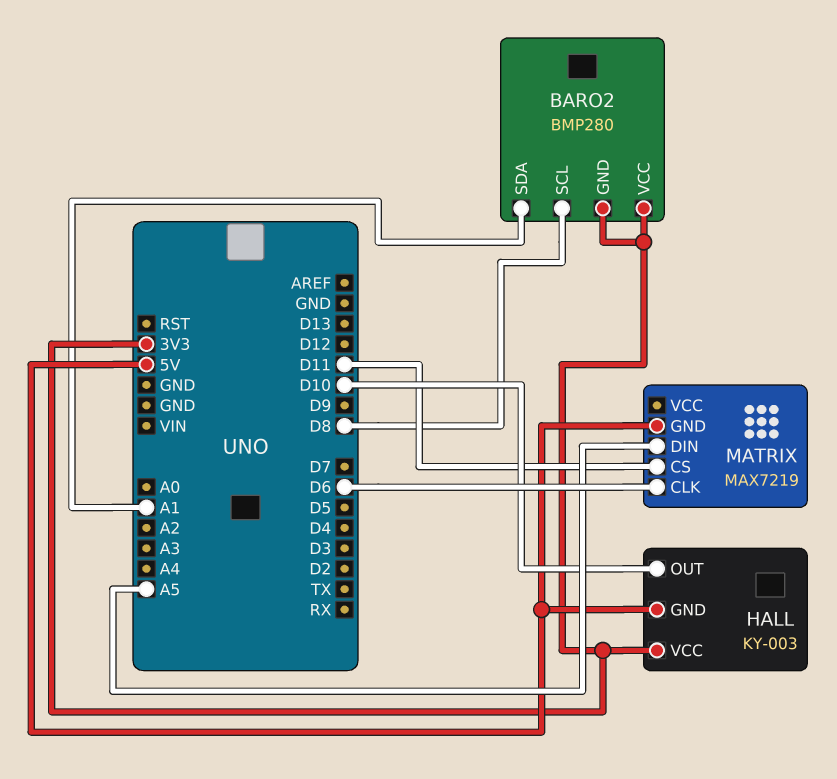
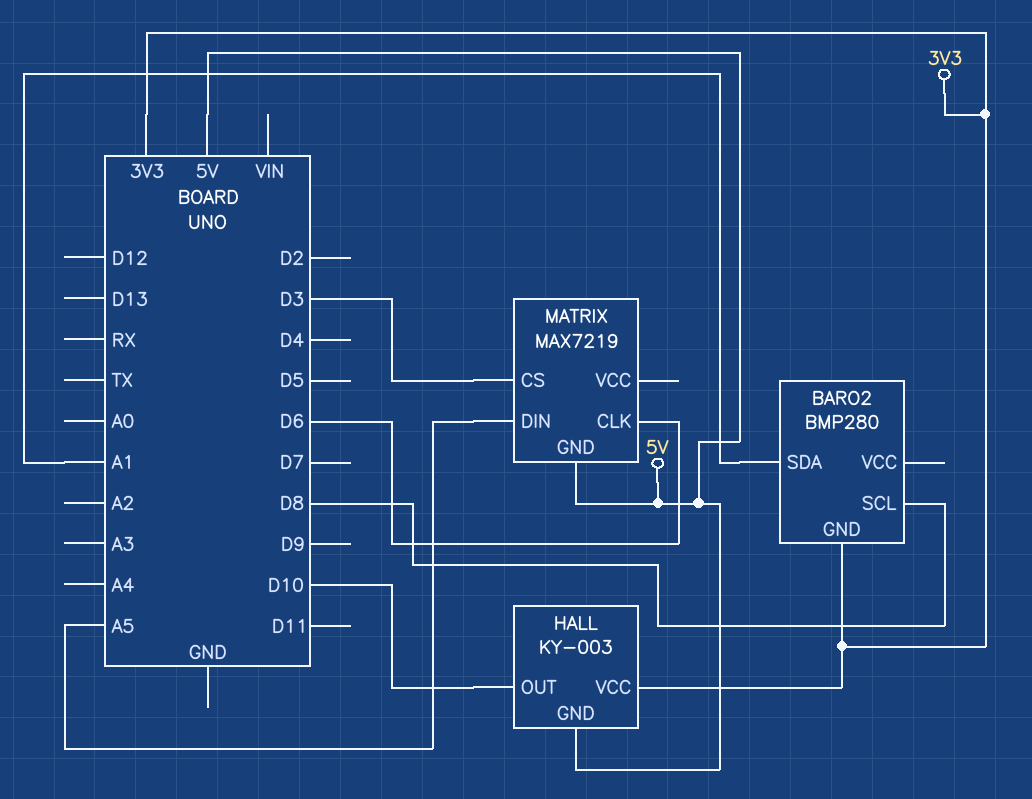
BARO2 pin VCC: 3V3 -> none
MATRIX pin CS: D11 -> D3

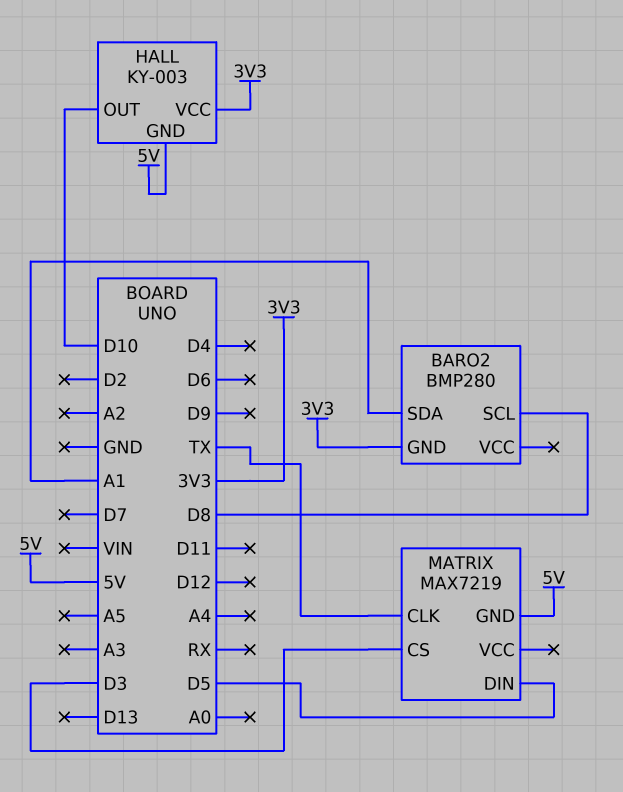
MATRIX pin CLK: D6 -> TX
MATRIX pin DIN: A5 -> D5

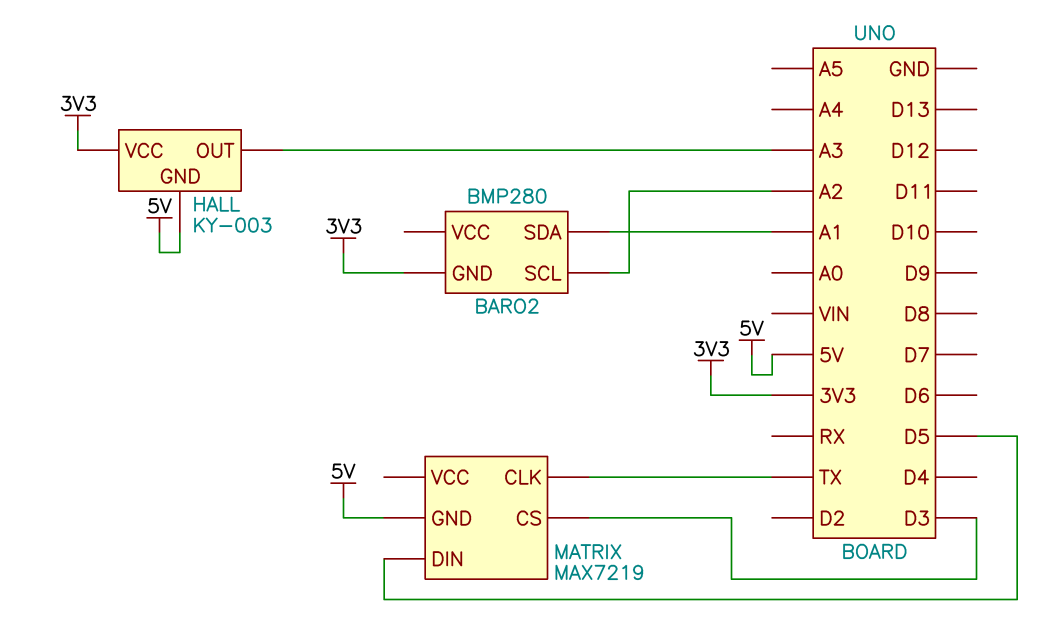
BARO2 pin SCL: D8 -> A2
HALL pin OUT: D10 -> A3

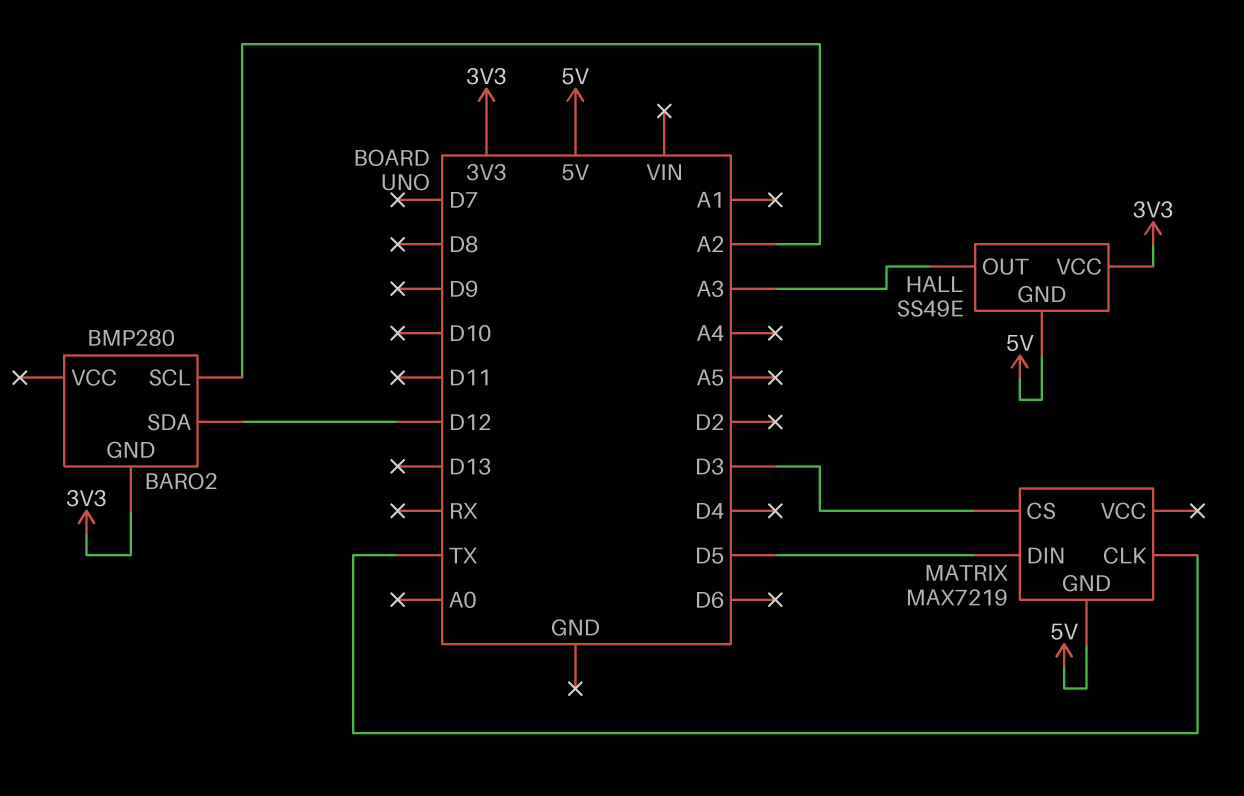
BARO2 pin SDA: A1 -> D12
HALL: KY-003 -> SS49E

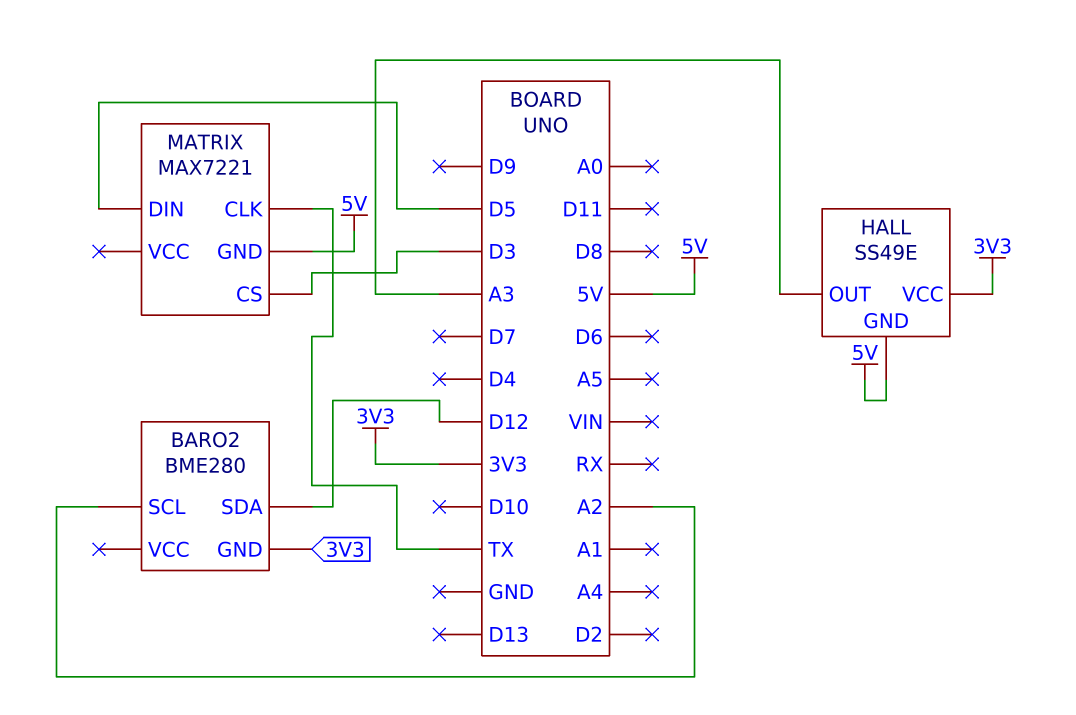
BARO2: BMP280 -> BME280
MATRIX: MAX7219 -> MAX7221

